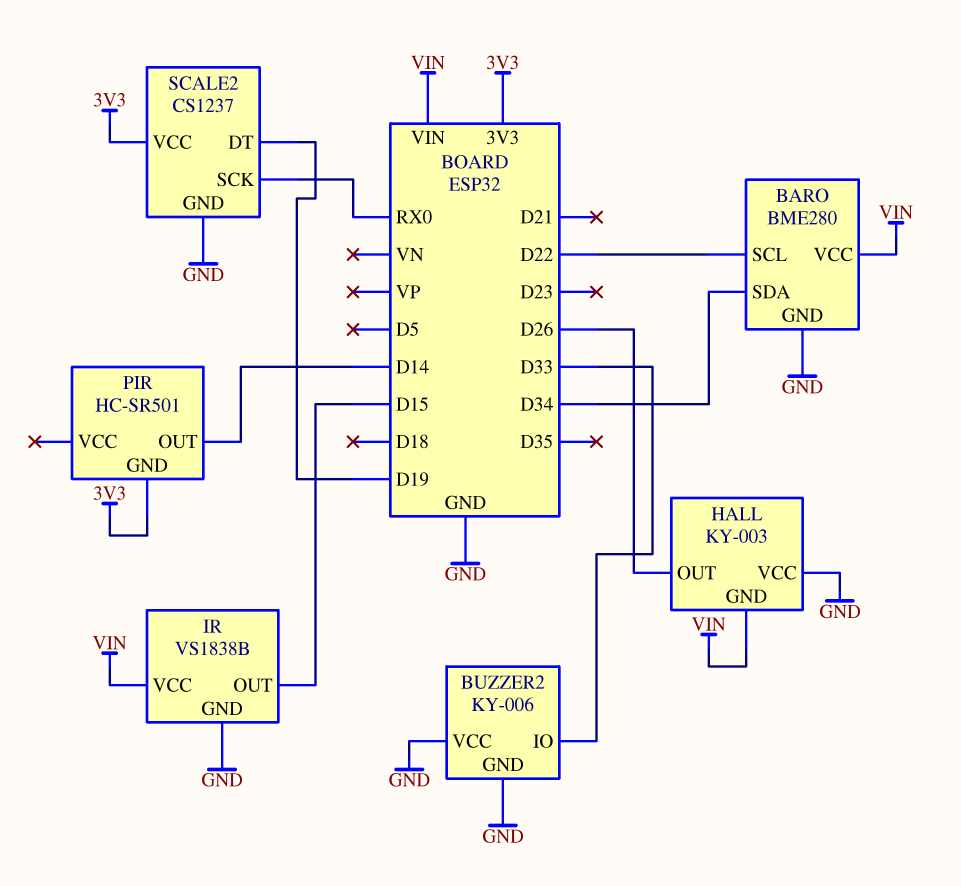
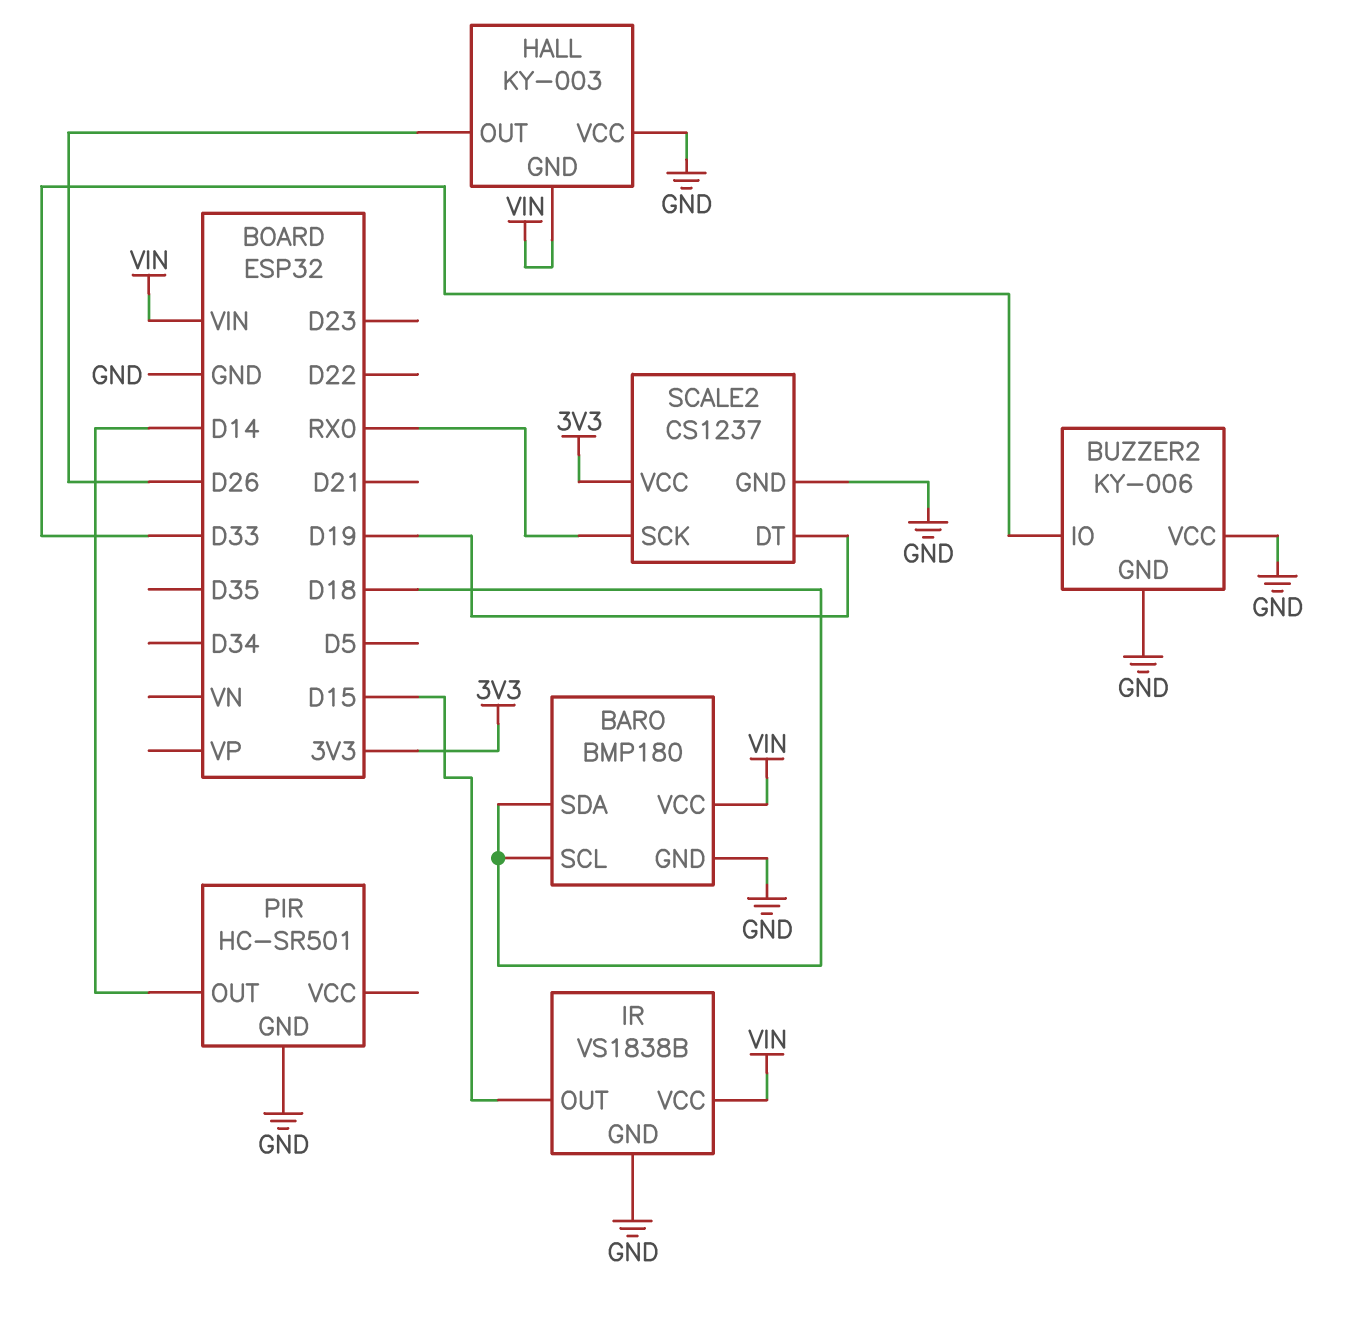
BARO: BME280 -> BMP180
BARO pin SCL: D22 -> D18
BARO pin SDA: D34 -> D18
PIR pin GND: 3V3 -> GND

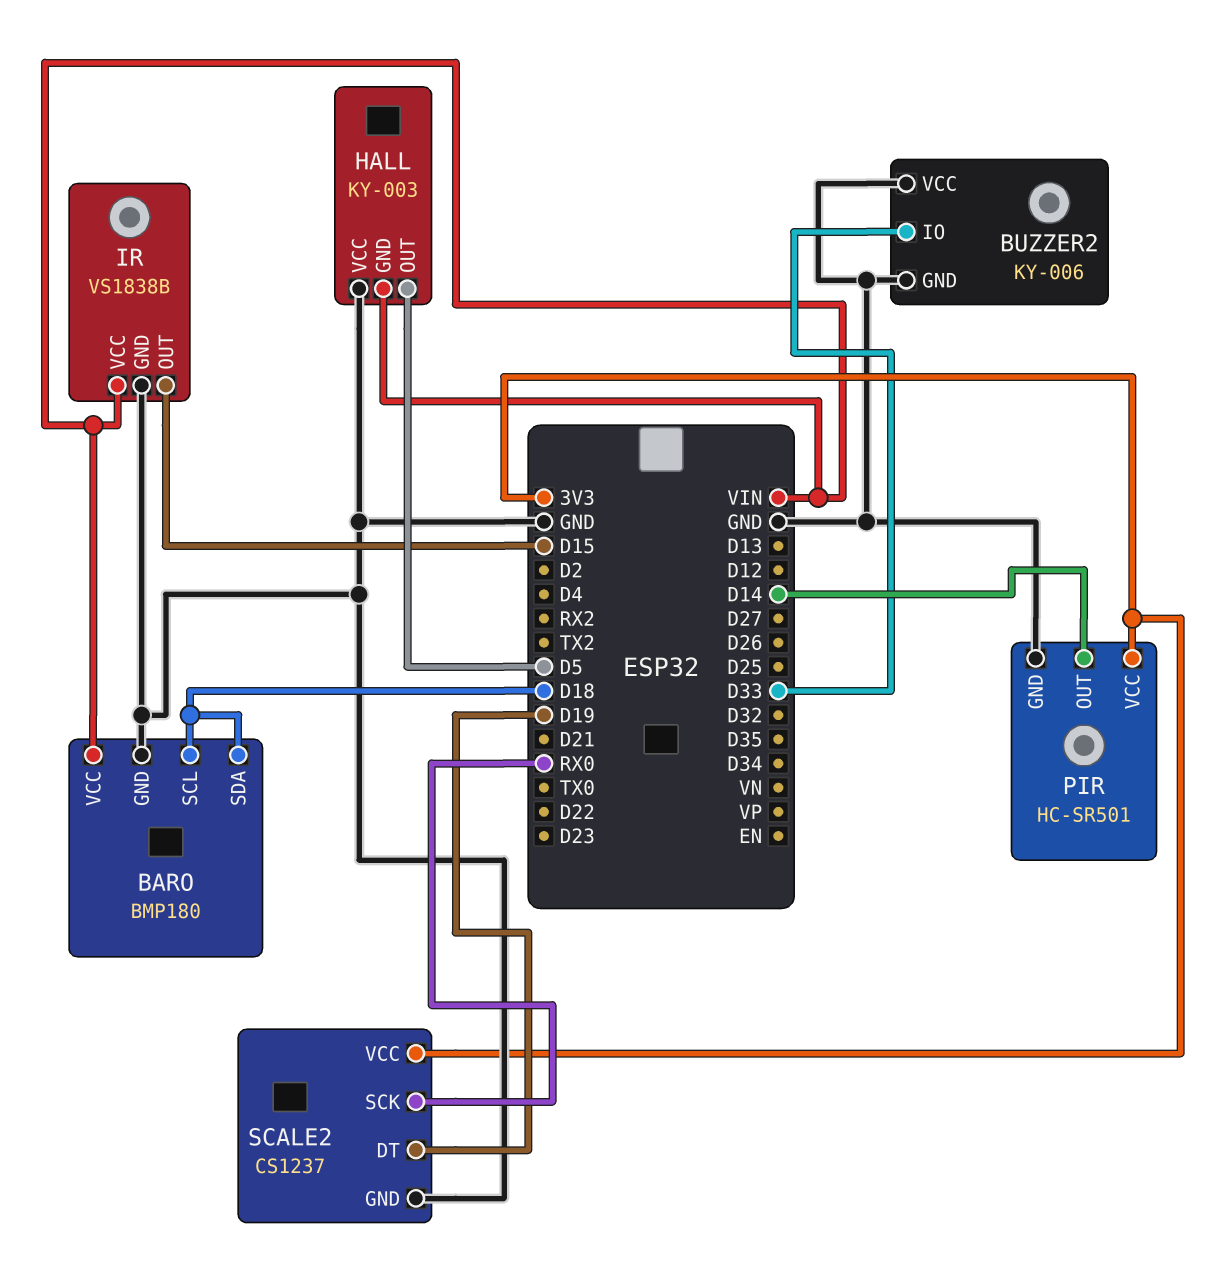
HALL pin OUT: D26 -> D5
PIR pin VCC: none -> 3V3

